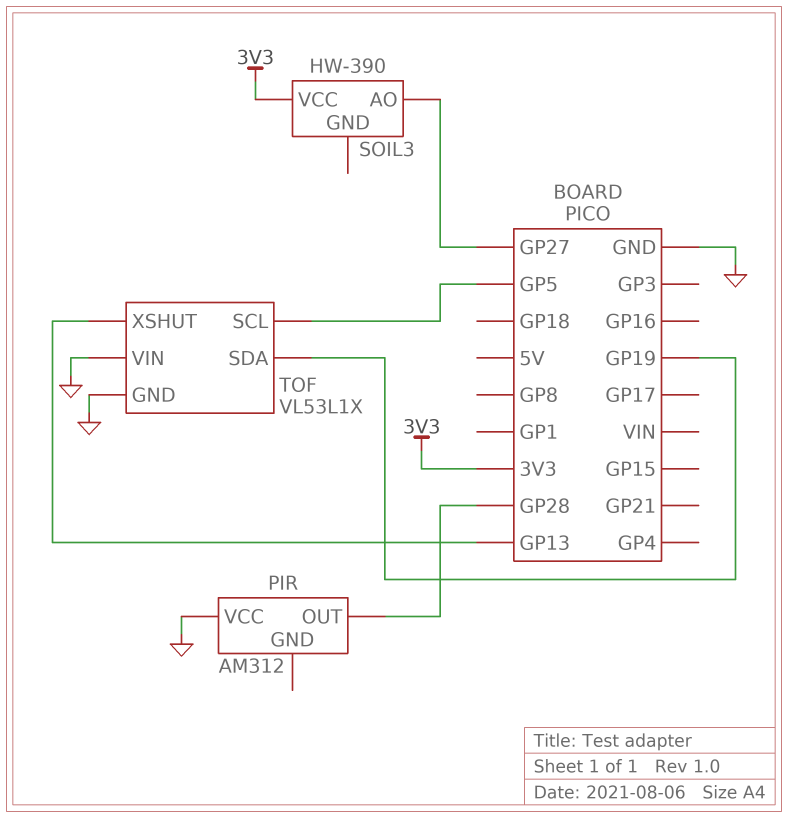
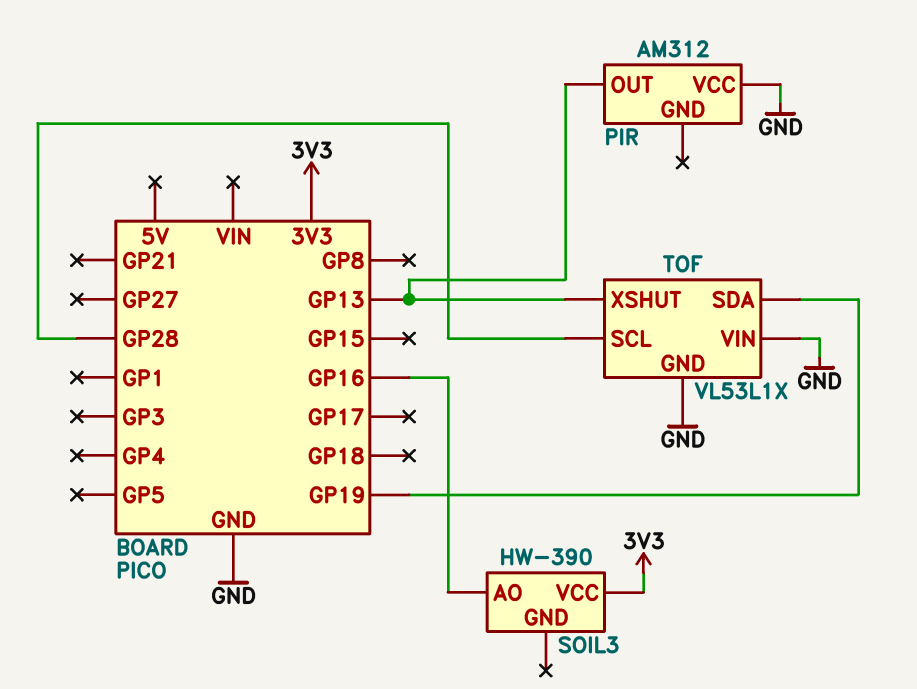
PIR pin OUT: GP28 -> GP13
SOIL3 pin AO: GP27 -> GP16
TOF pin SCL: GP5 -> GP28

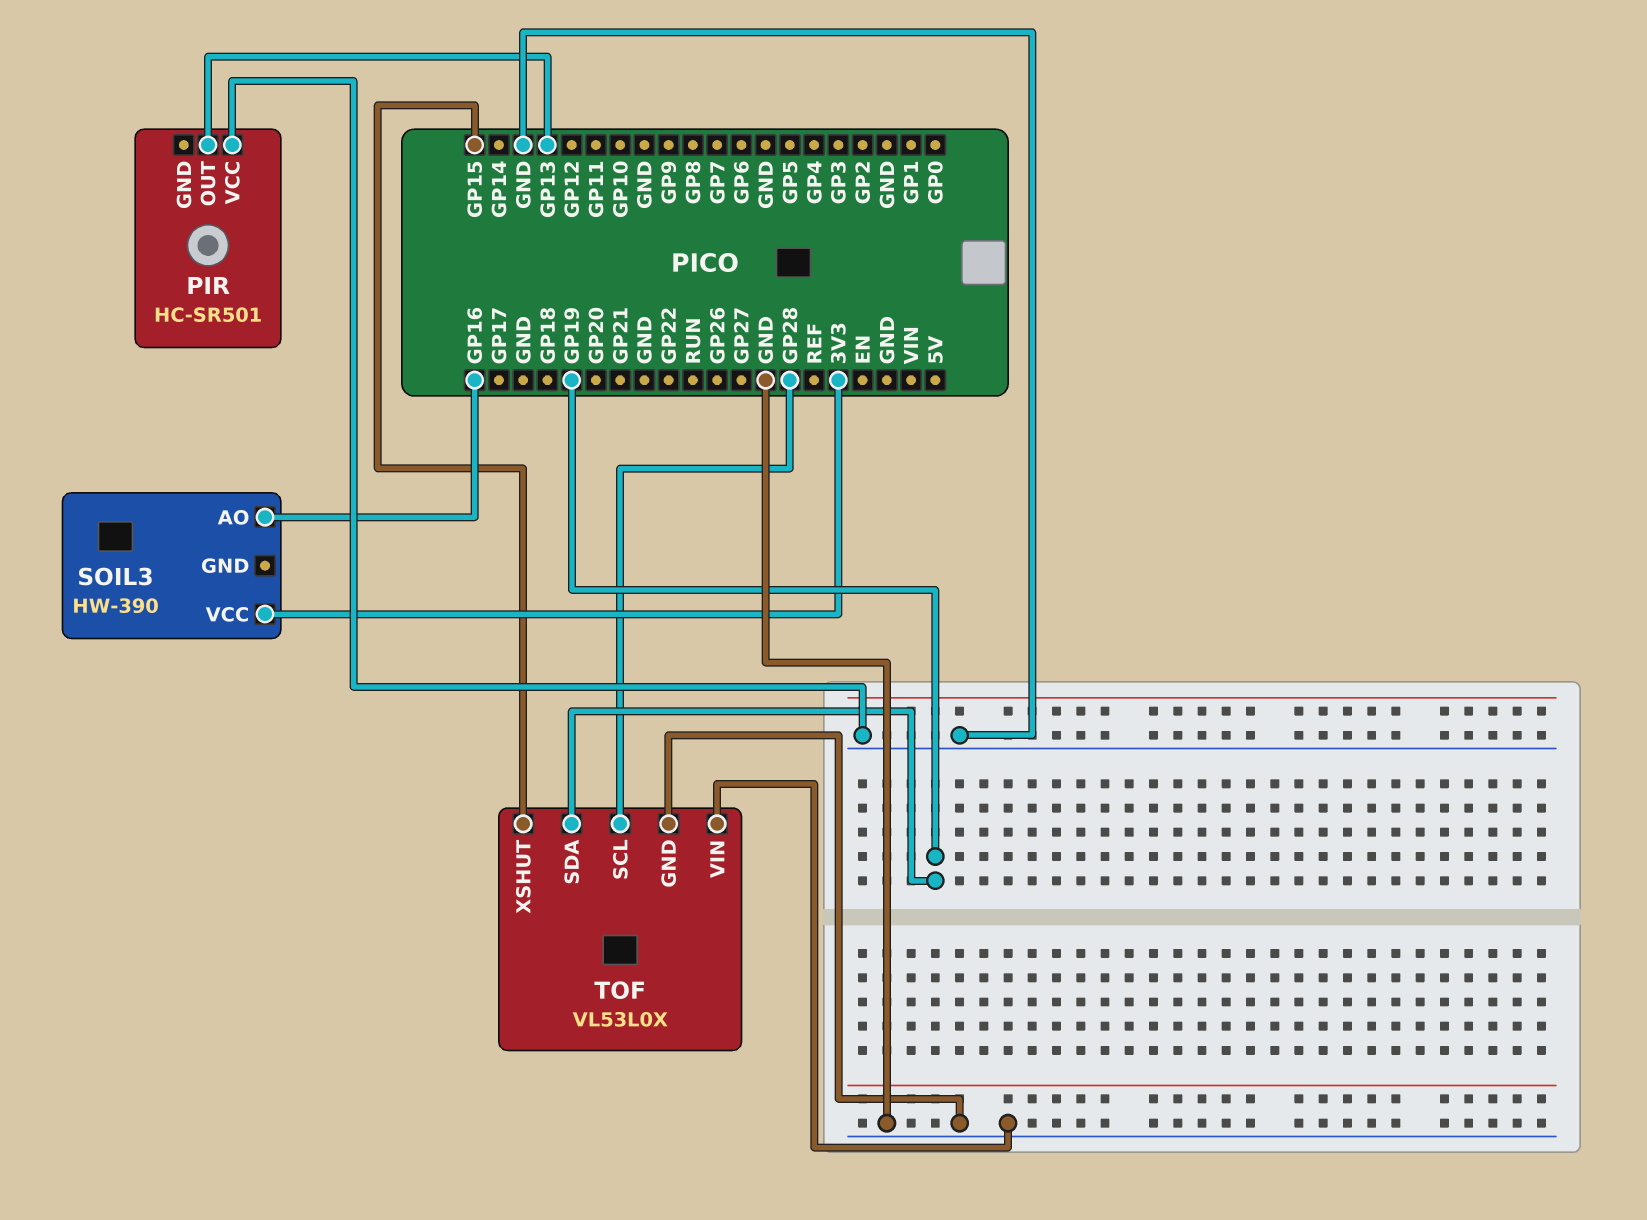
PIR: AM312 -> HC-SR501
TOF: VL53L1X -> VL53L0X
TOF pin XSHUT: GP13 -> GP15

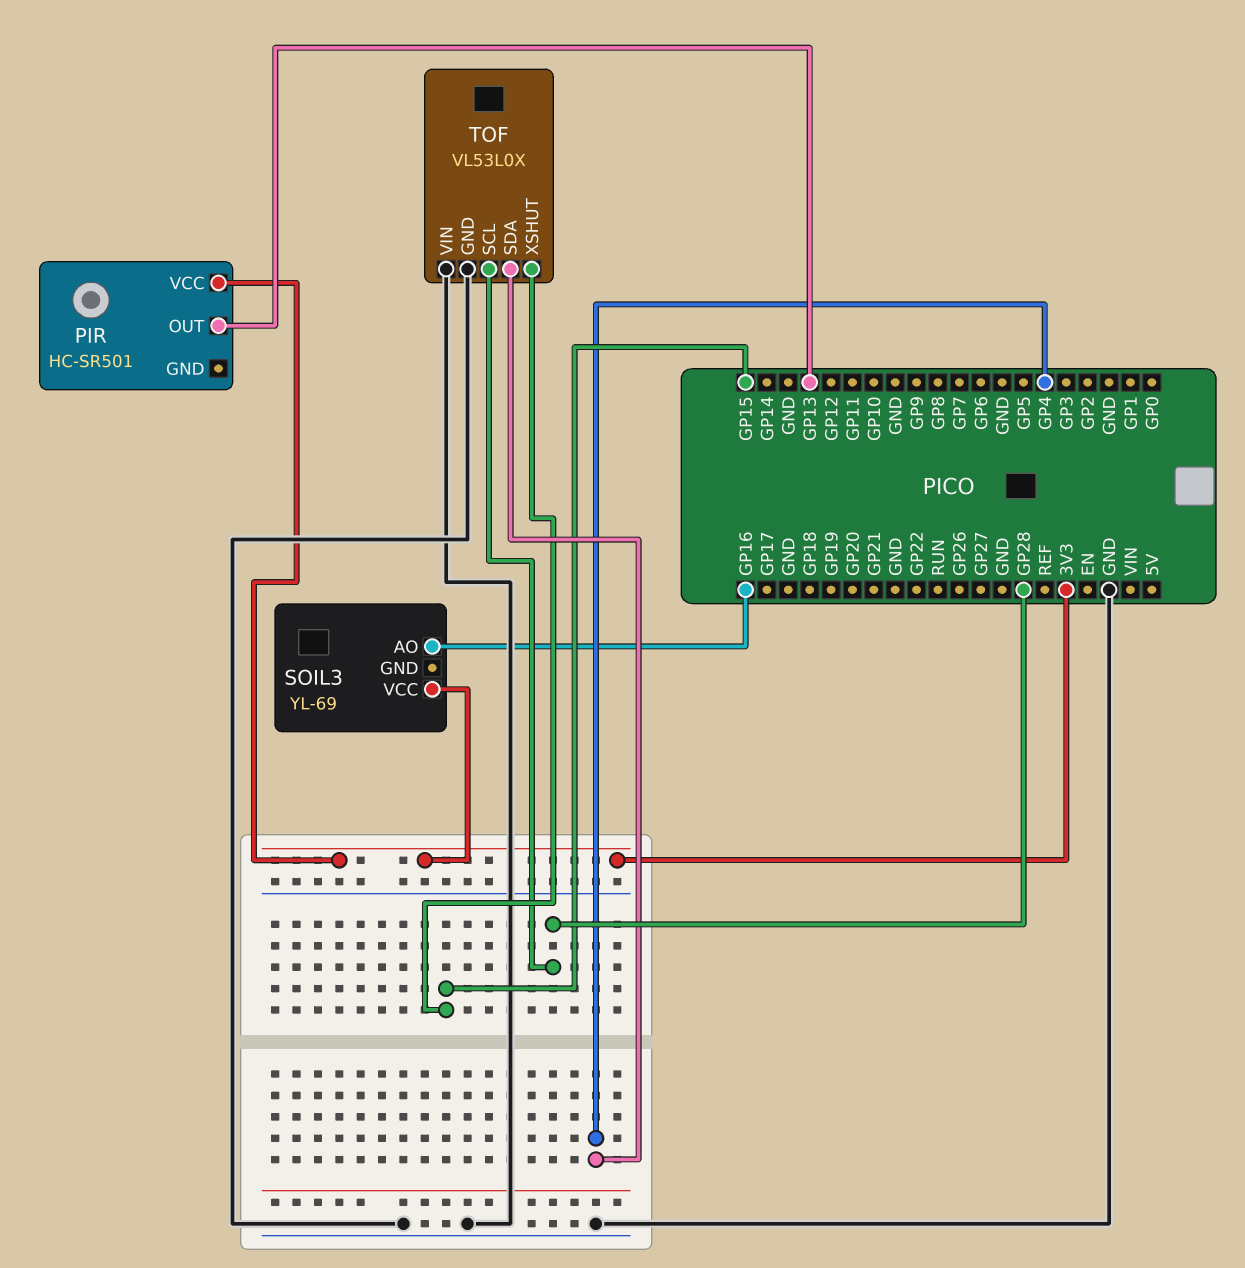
PIR pin VCC: GND -> 3V3
SOIL3: HW-390 -> YL-69
TOF pin SDA: GP19 -> GP4

